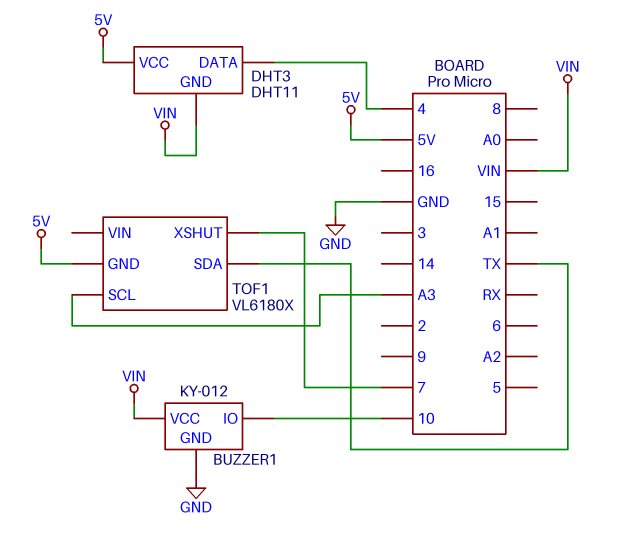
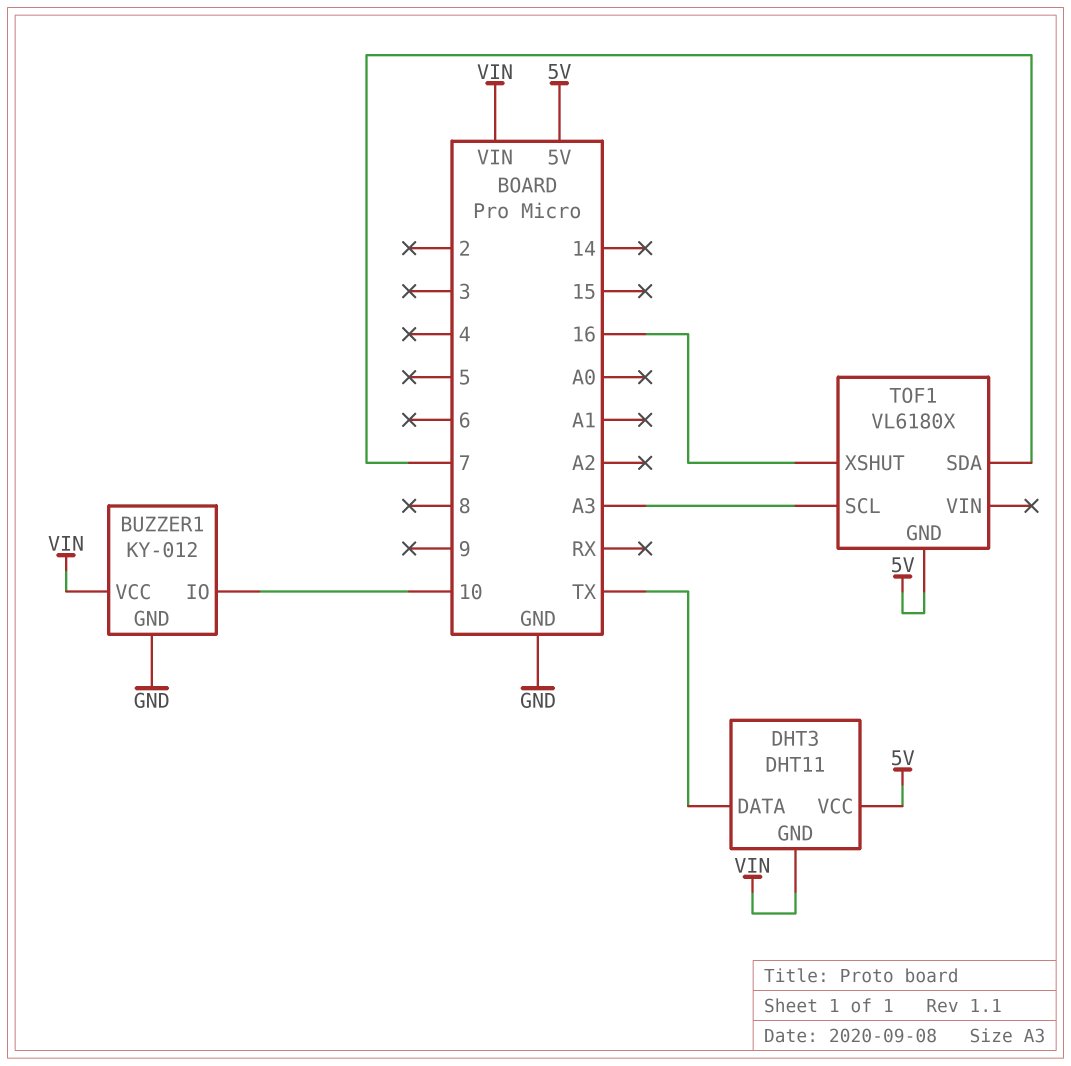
DHT3 pin DATA: 4 -> TX
TOF1 pin SDA: TX -> 7
TOF1 pin XSHUT: 7 -> 16

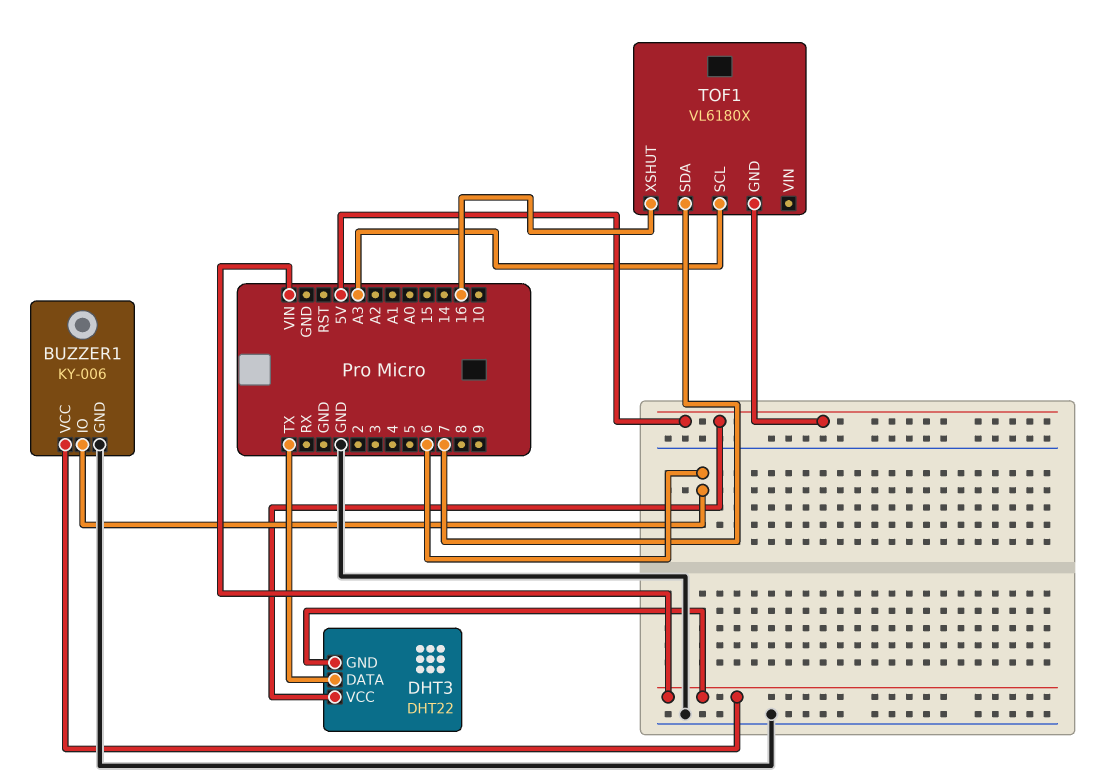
BUZZER1: KY-012 -> KY-006
BUZZER1 pin IO: 10 -> 6
DHT3: DHT11 -> DHT22

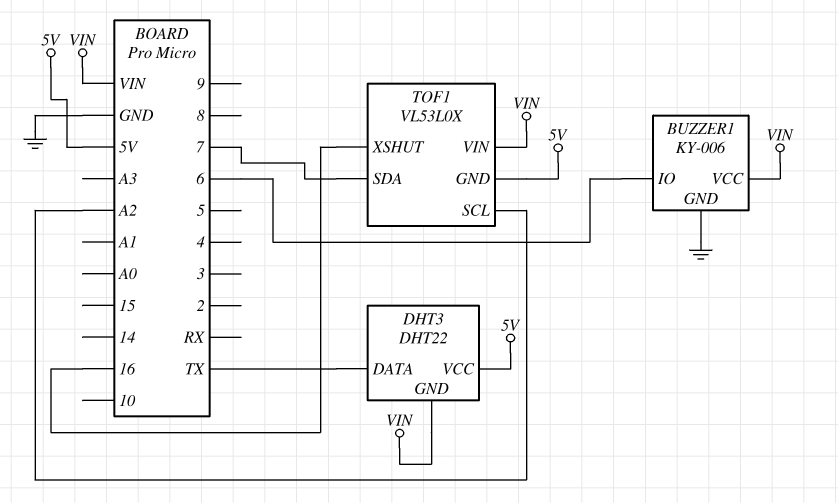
TOF1: VL6180X -> VL53L0X
TOF1 pin SCL: A3 -> A2
TOF1 pin VIN: none -> VIN

